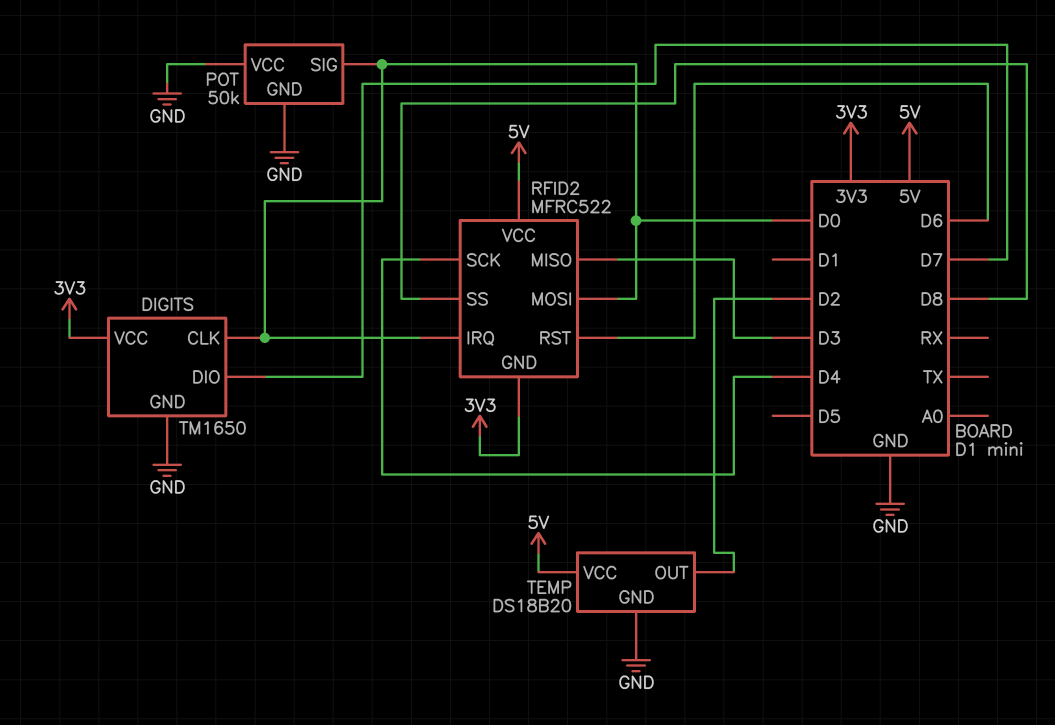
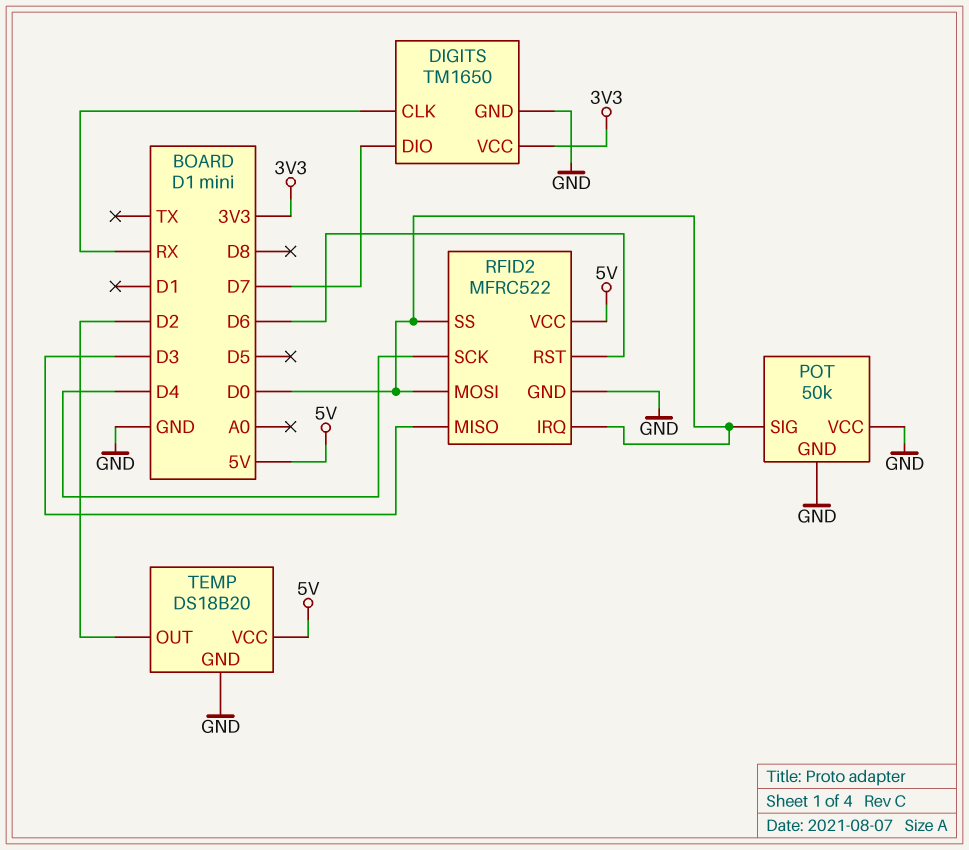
DIGITS pin CLK: D0 -> RX
RFID2 pin GND: 3V3 -> GND
RFID2 pin SS: D8 -> D0

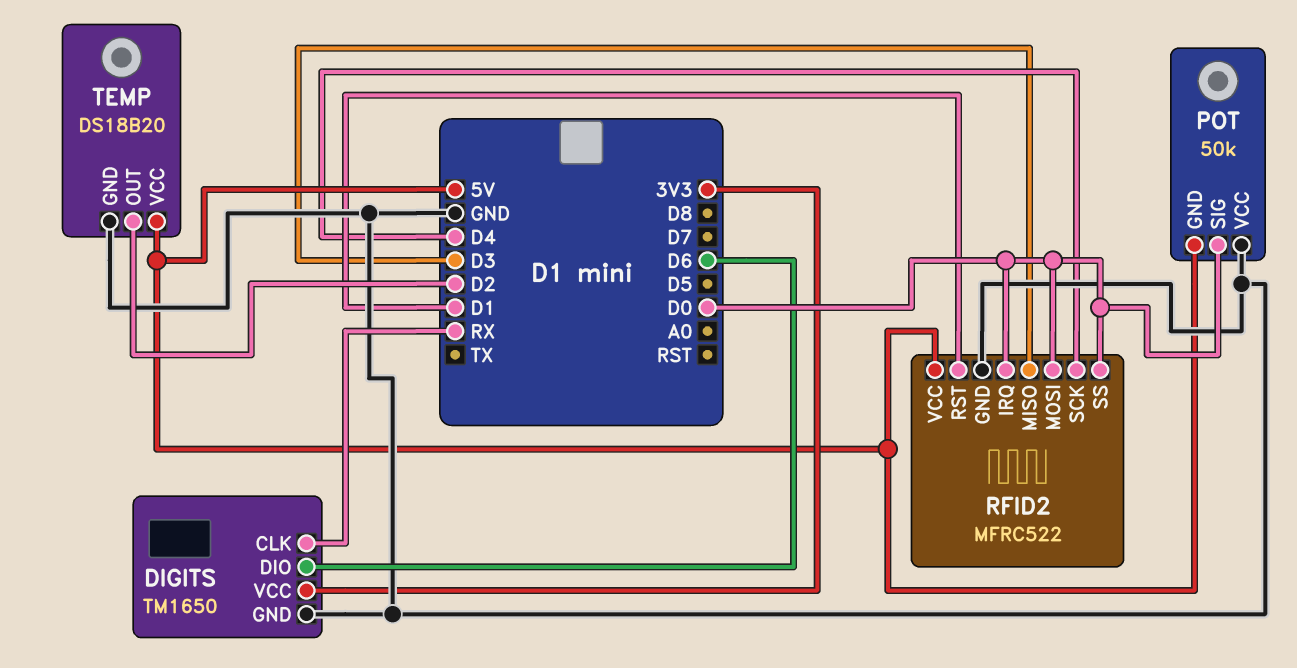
DIGITS pin DIO: D7 -> D6
POT pin GND: GND -> 5V
RFID2 pin RST: D6 -> D1

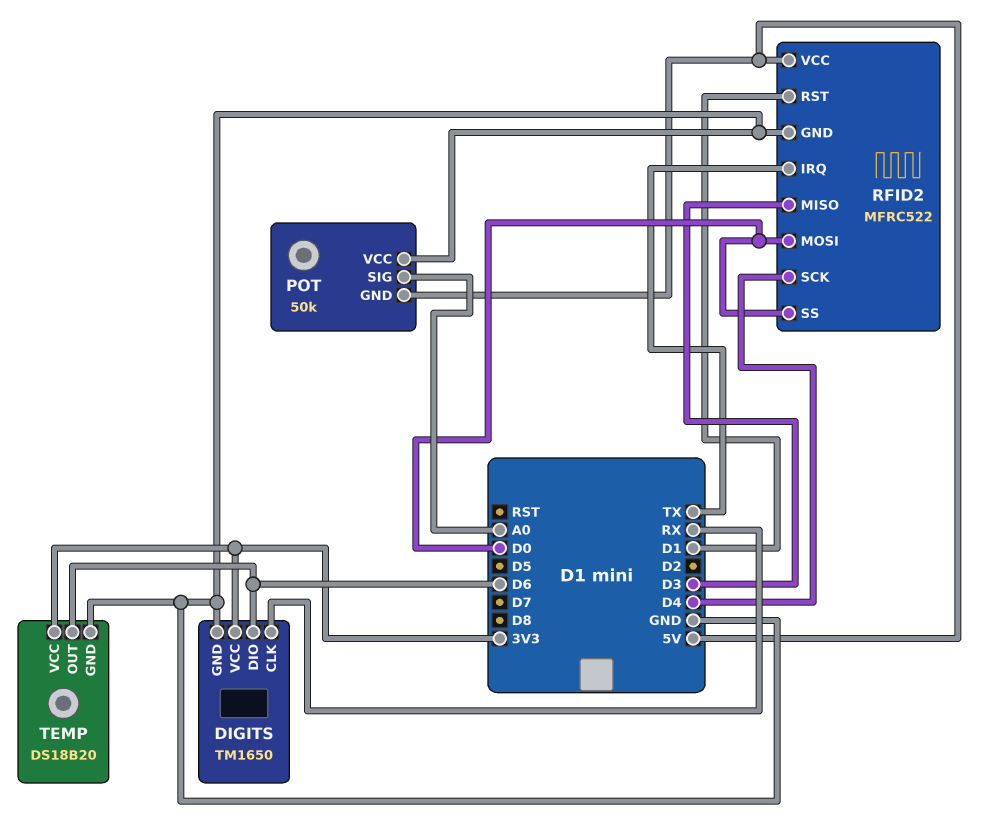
POT pin SIG: D0 -> A0
RFID2 pin IRQ: D0 -> TX
TEMP pin OUT: D2 -> D6
TEMP pin VCC: 5V -> 3V3

